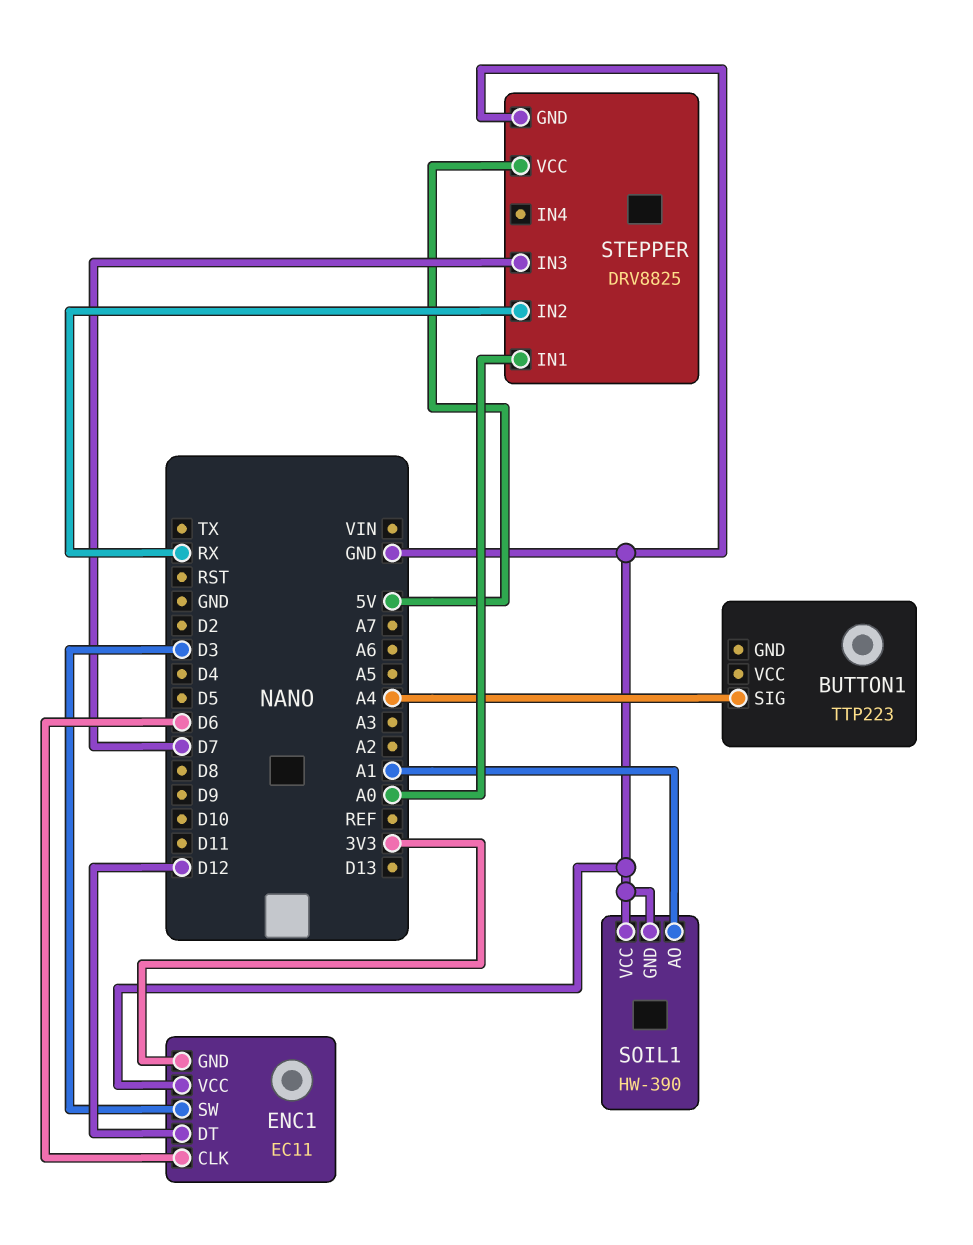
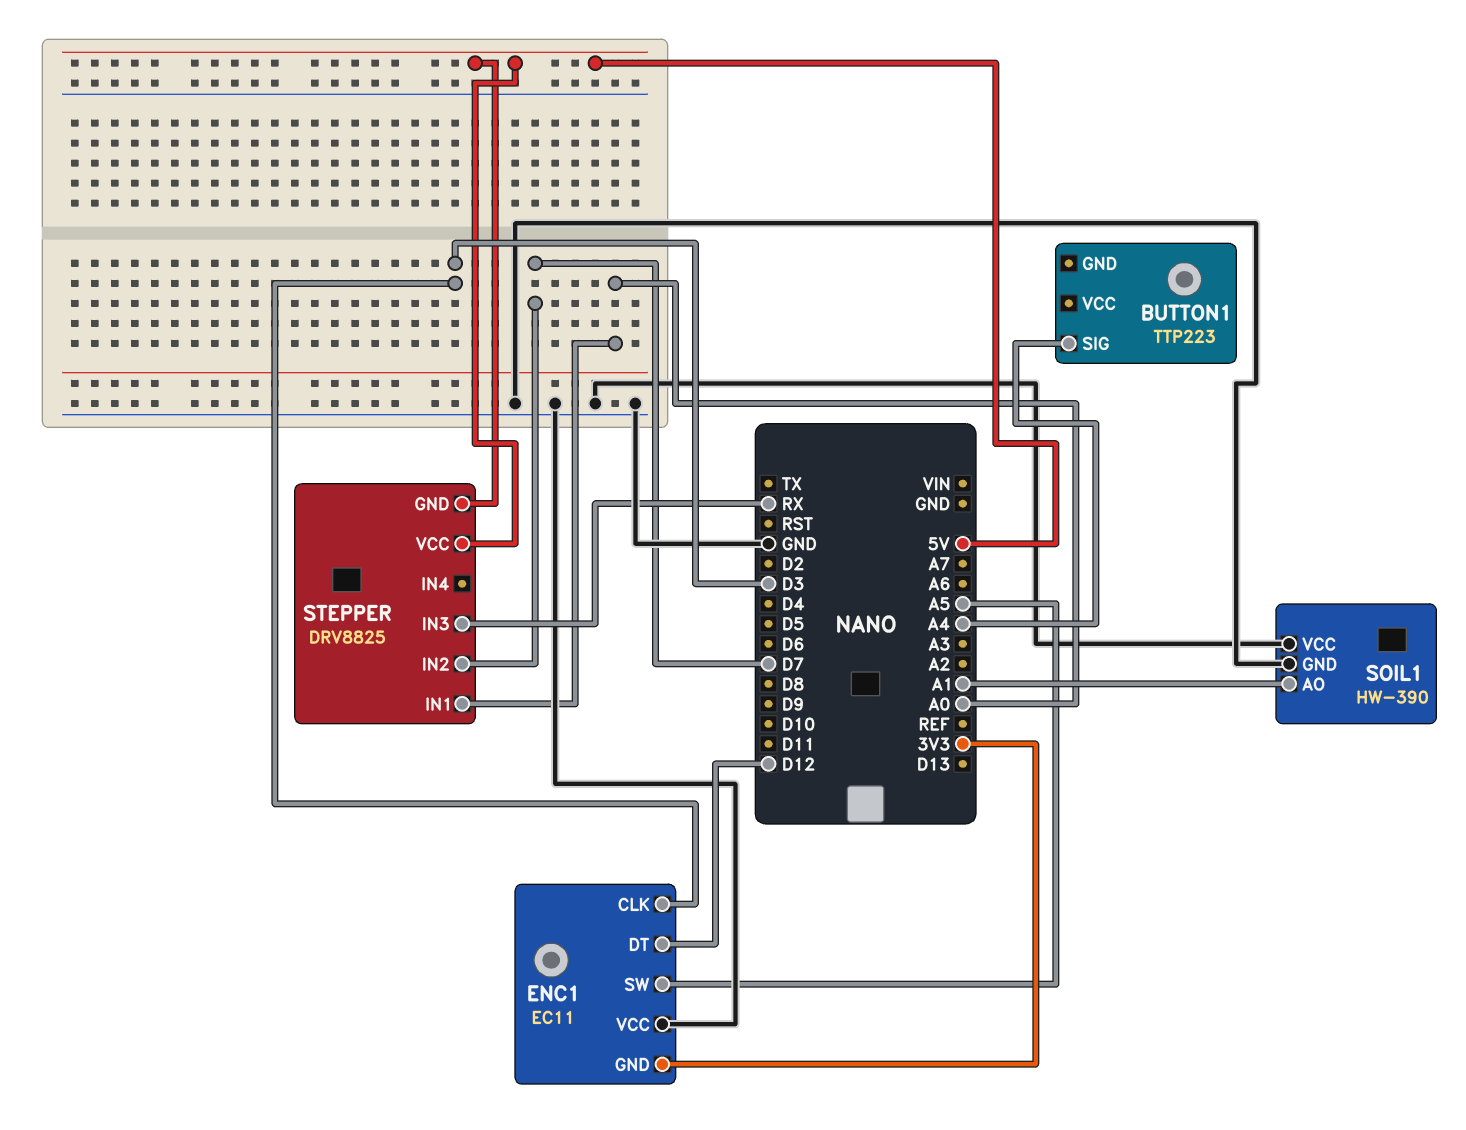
ENC1 pin CLK: D6 -> D3
ENC1 pin SW: D3 -> A5
STEPPER pin GND: GND -> 5V
STEPPER pin IN2: RX -> D7
STEPPER pin IN3: D7 -> RX

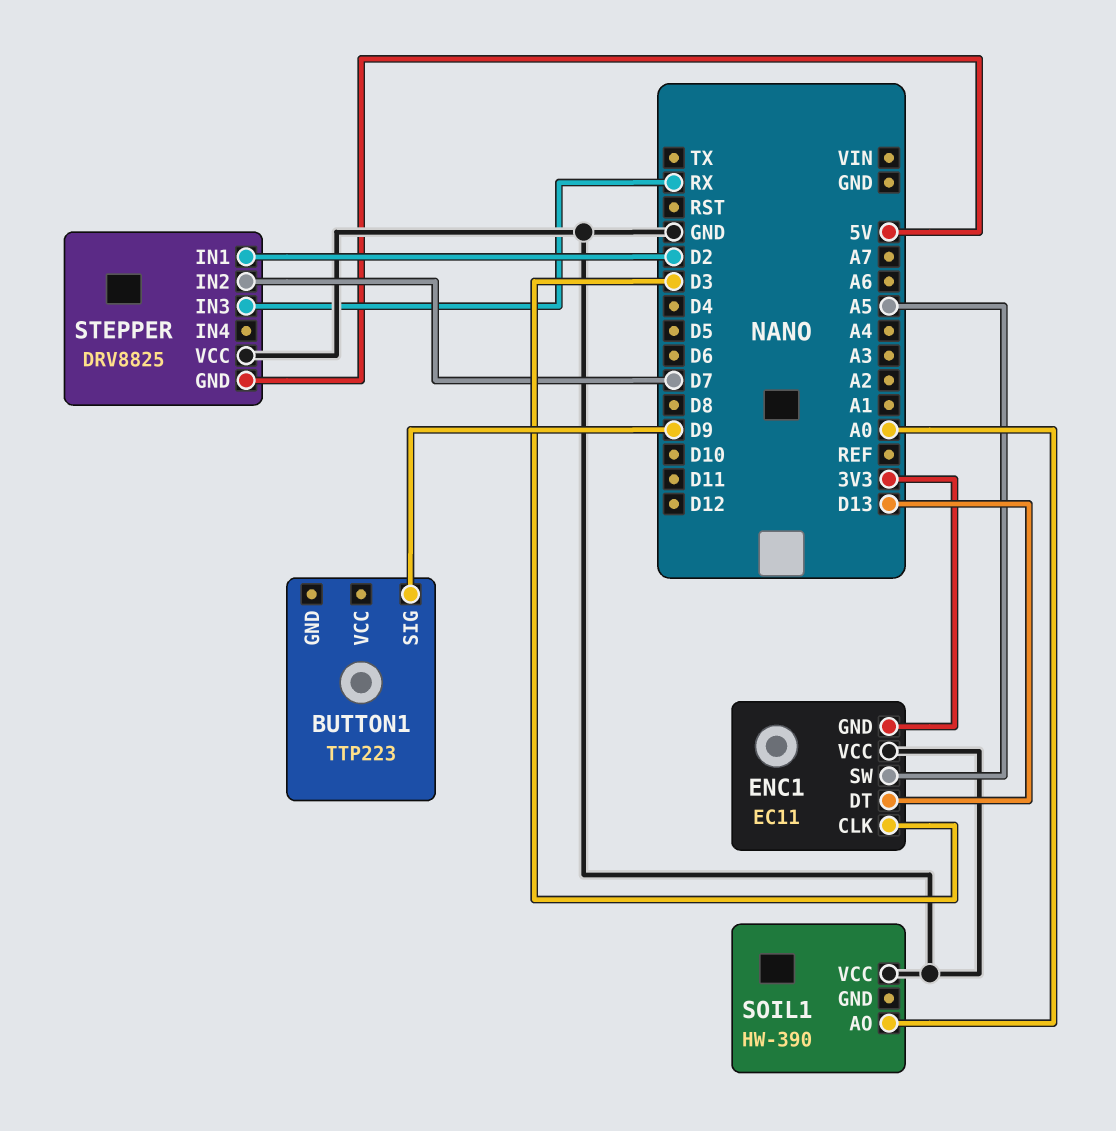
BUTTON1 pin SIG: A4 -> D9
ENC1 pin DT: D12 -> D13
SOIL1 pin AO: A1 -> A0
SOIL1 pin GND: GND -> none
STEPPER pin IN1: A0 -> D2
STEPPER pin VCC: 5V -> GND

